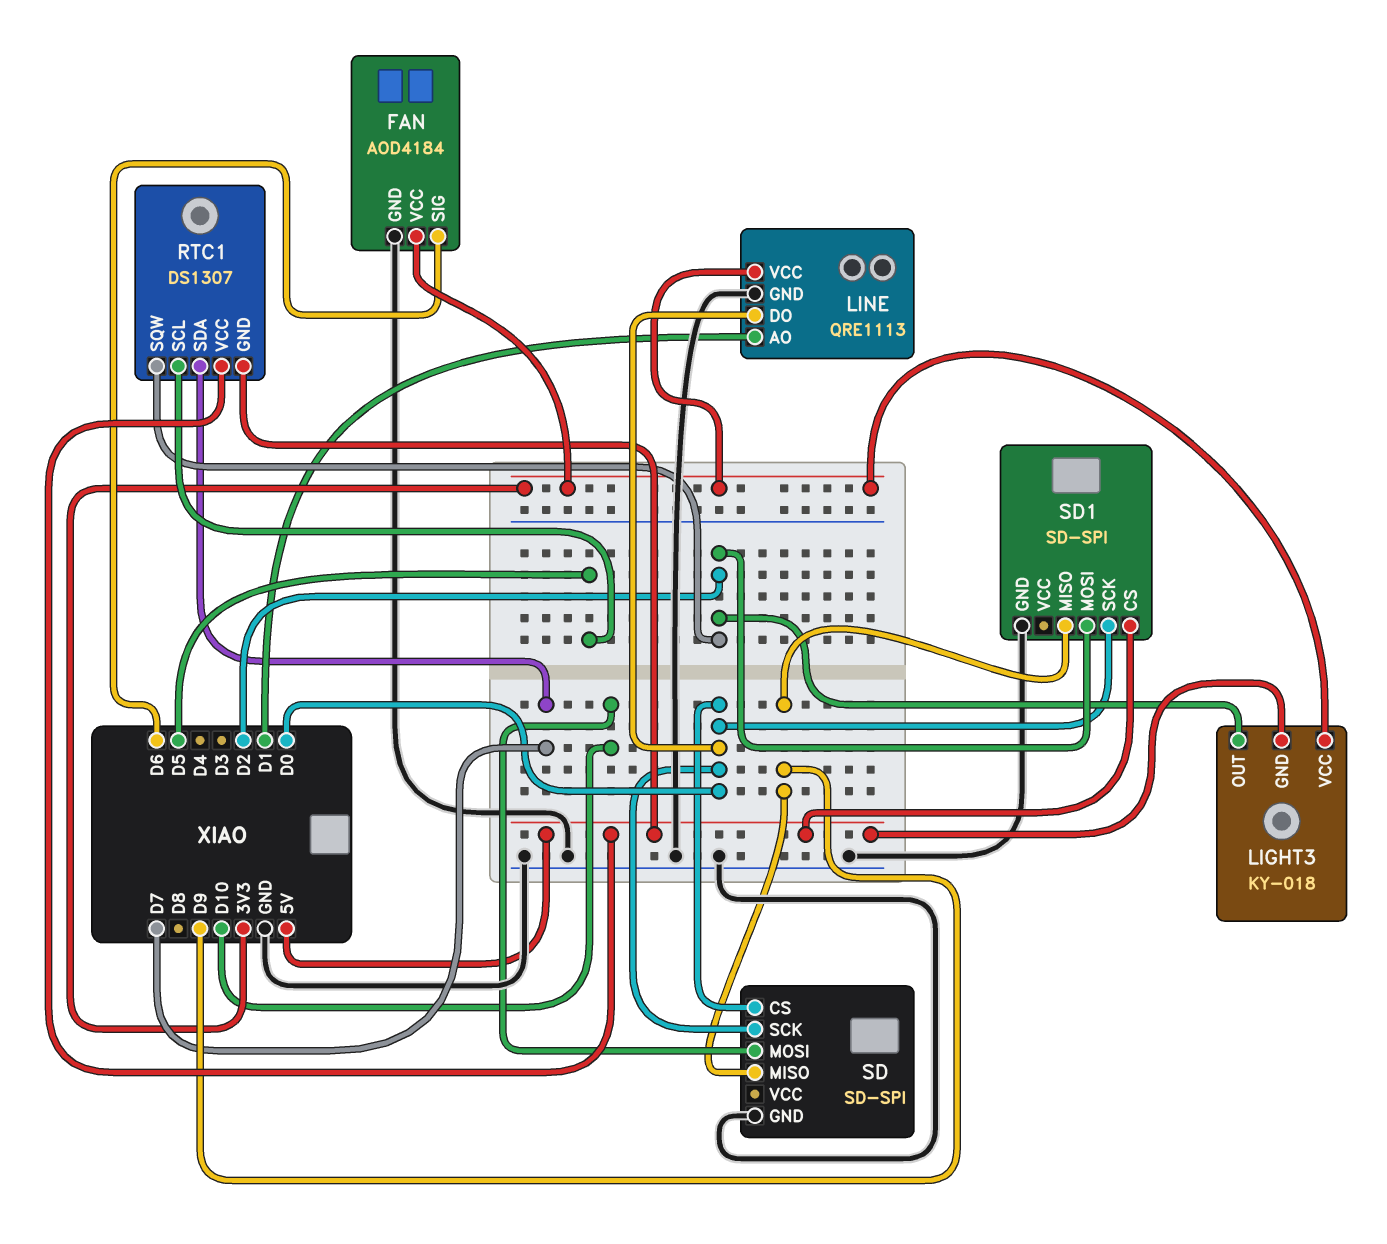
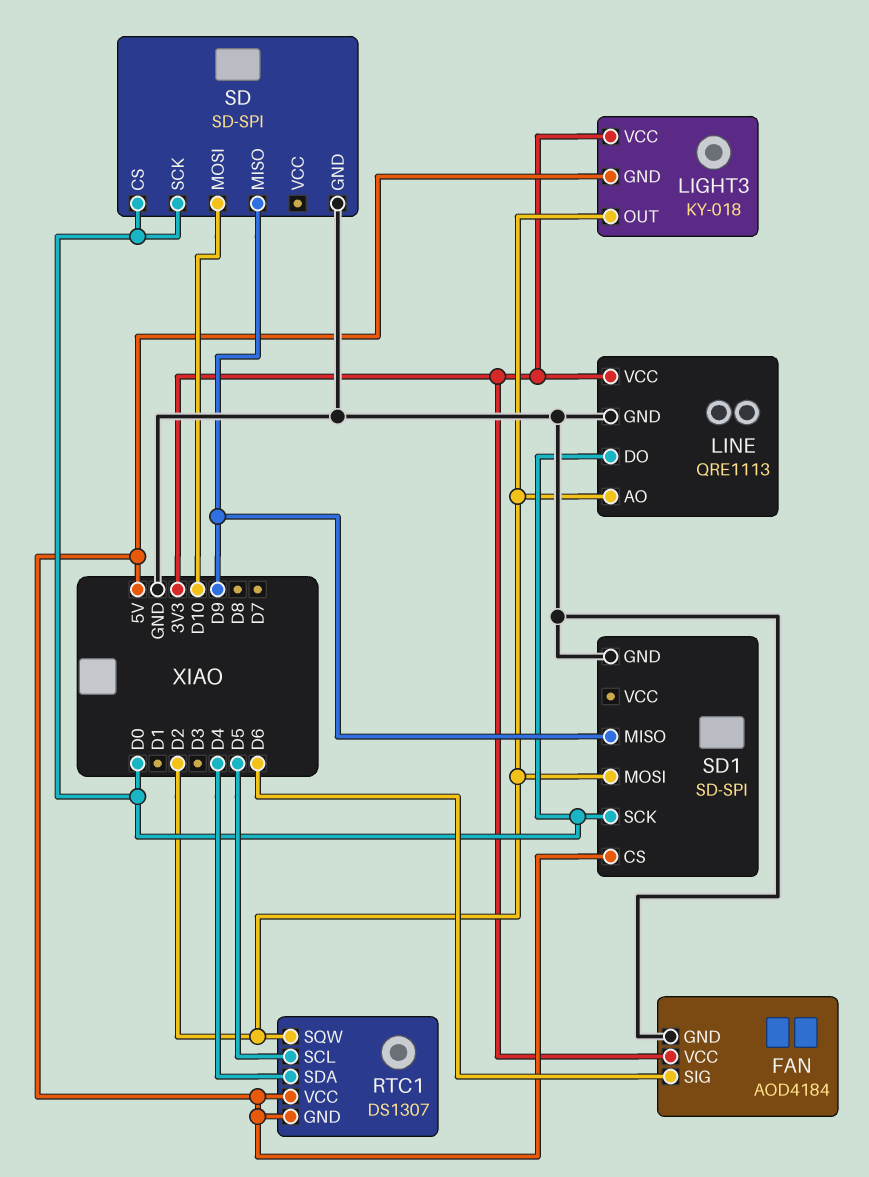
LINE pin AO: D1 -> D2
RTC1 pin SDA: D7 -> D4

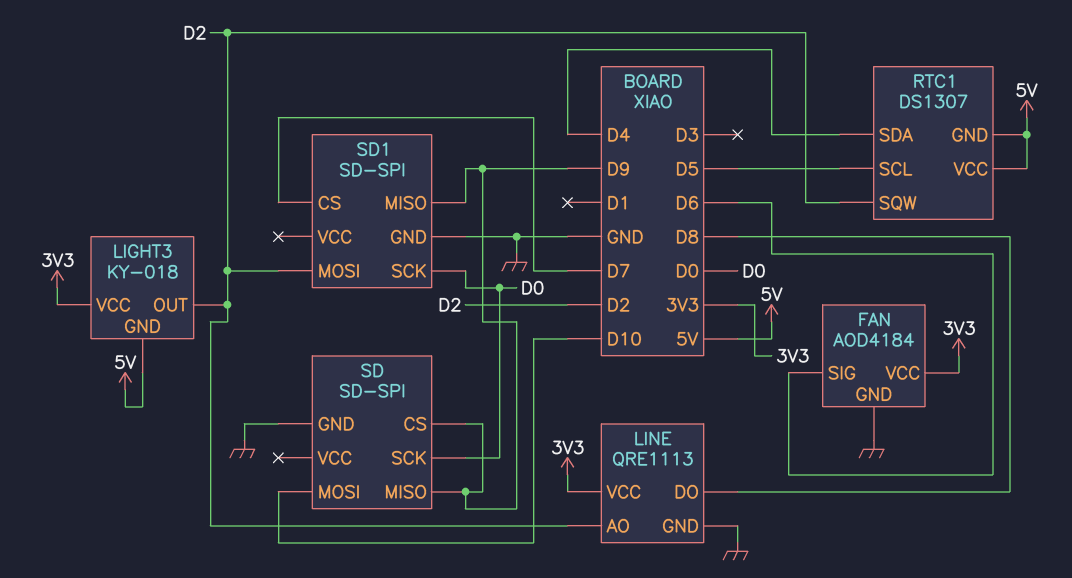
LINE pin DO: D0 -> D8
SD pin CS: D0 -> D9
SD1 pin CS: 5V -> D7

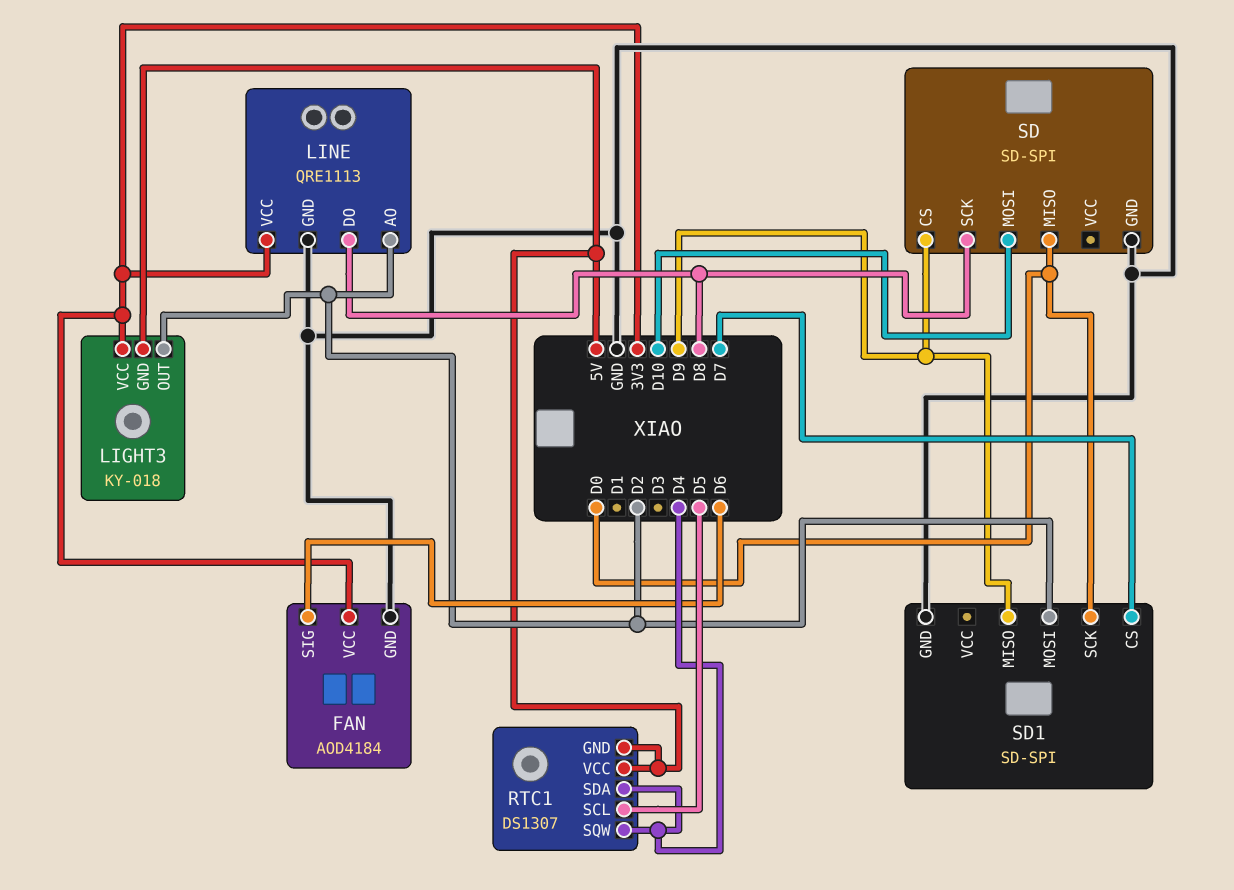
RTC1 pin SQW: D2 -> D4
SD pin MISO: D9 -> D0
SD pin SCK: D0 -> D8

